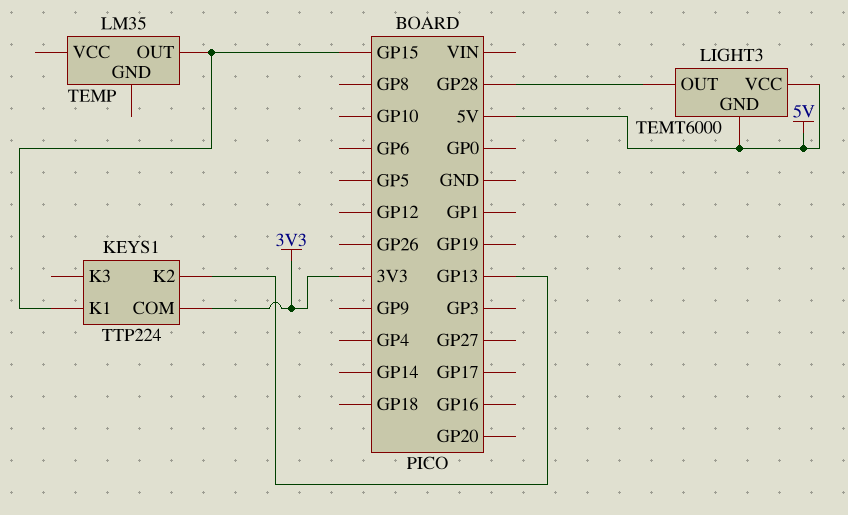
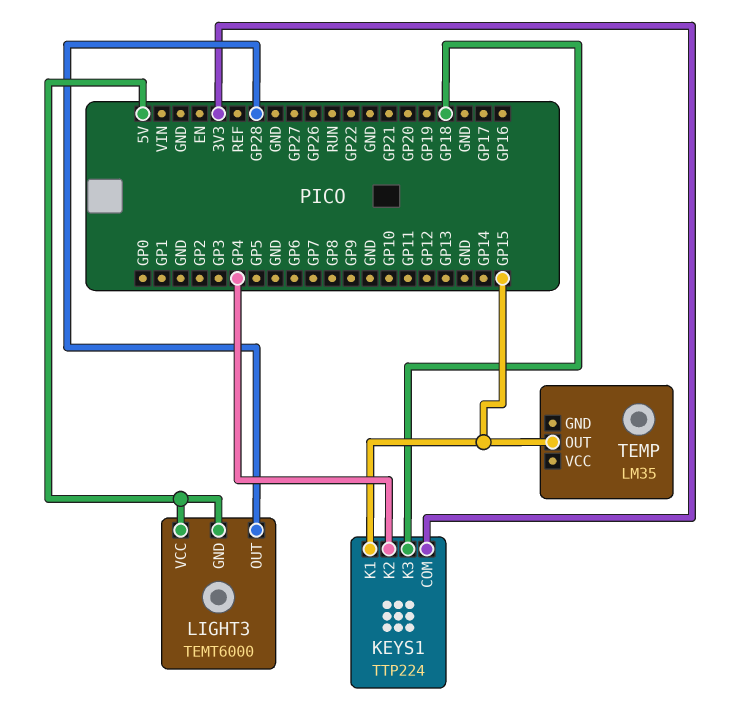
KEYS1 pin K2: GP13 -> GP4
KEYS1 pin K3: none -> GP18

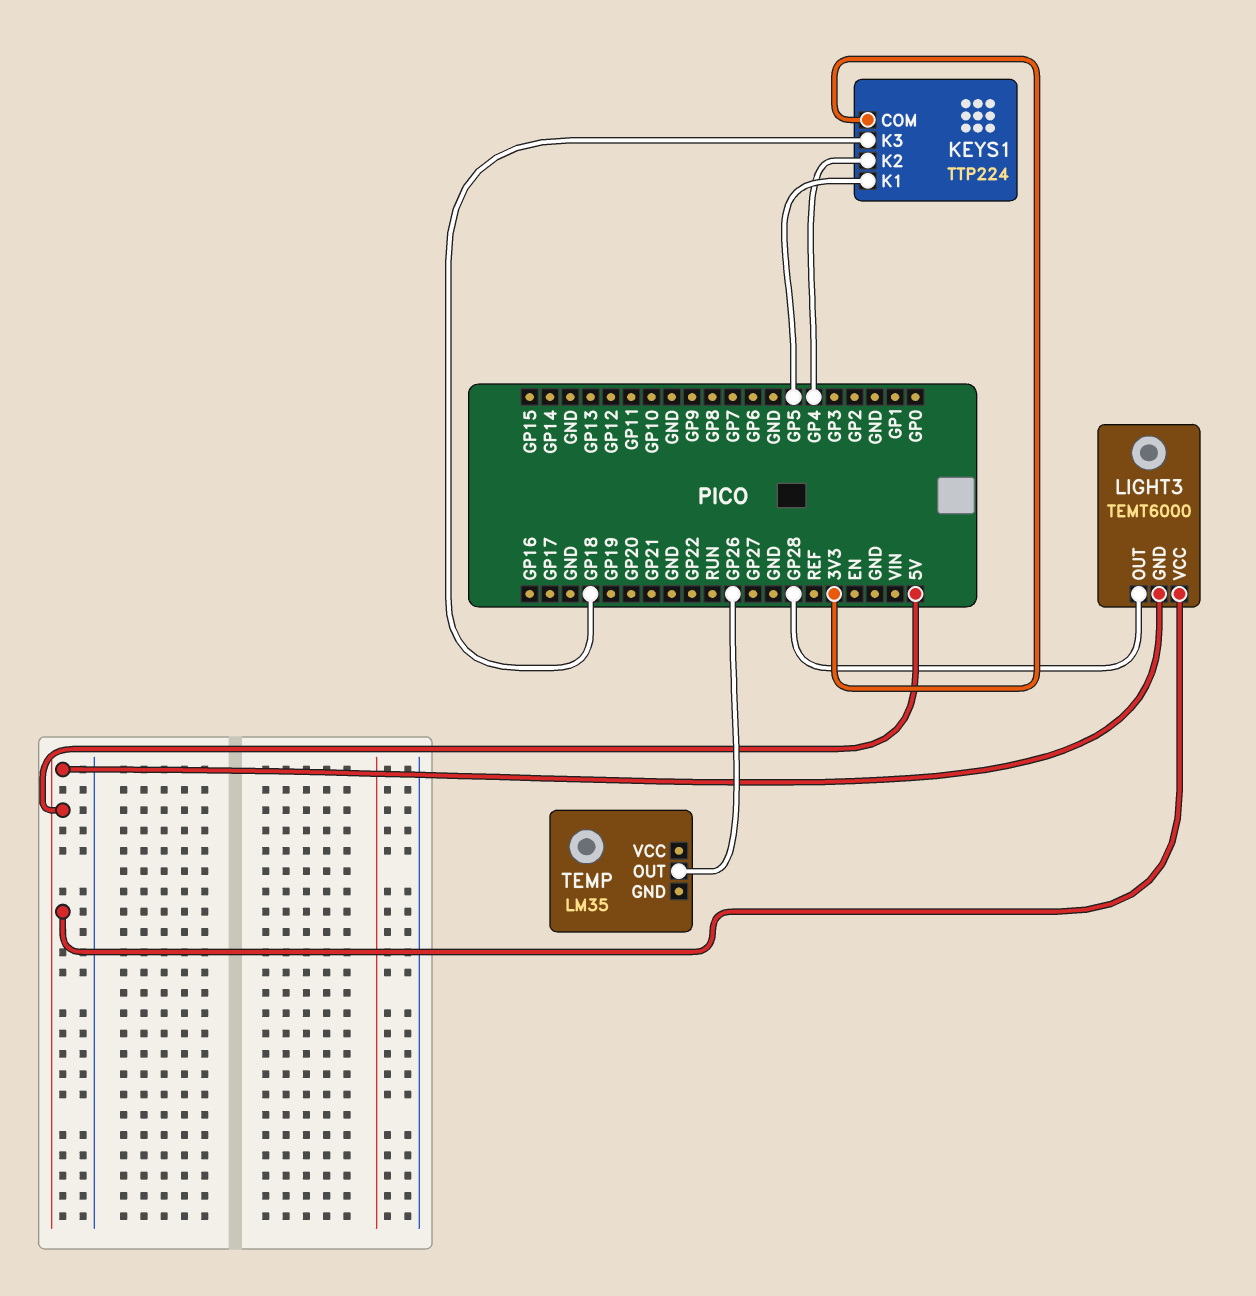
KEYS1 pin K1: GP15 -> GP5
TEMP pin OUT: GP15 -> GP26

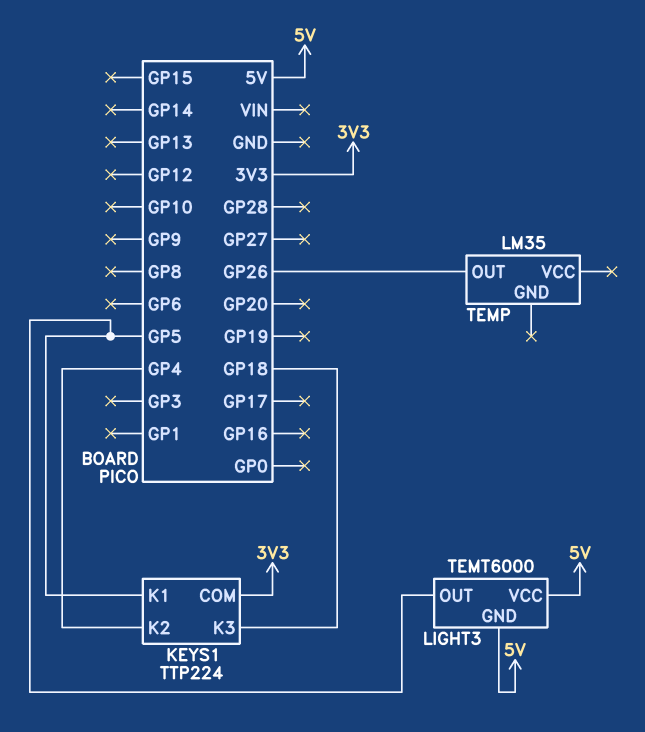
LIGHT3 pin OUT: GP28 -> GP5

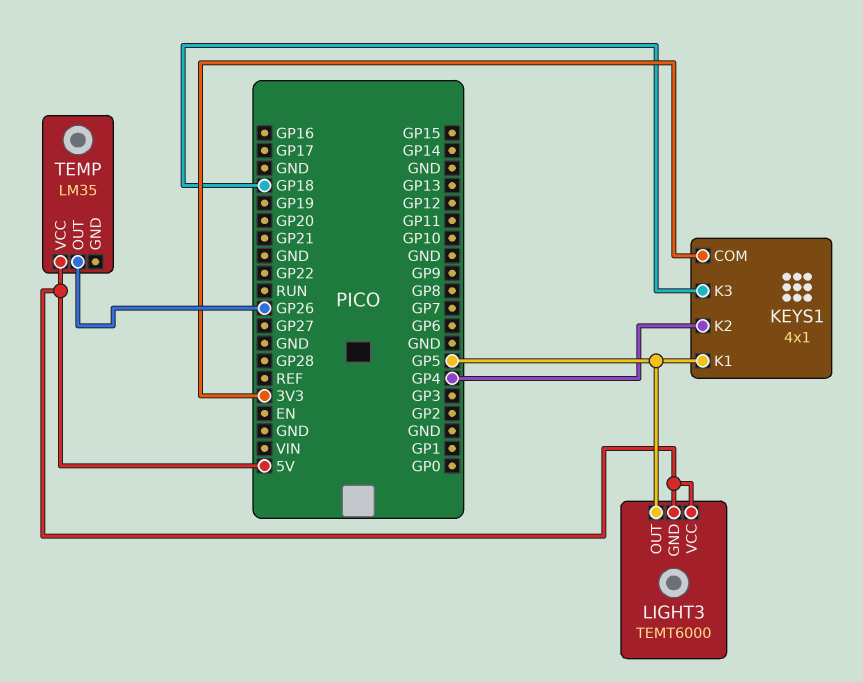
KEYS1: TTP224 -> 4x1
TEMP pin VCC: none -> 5V

